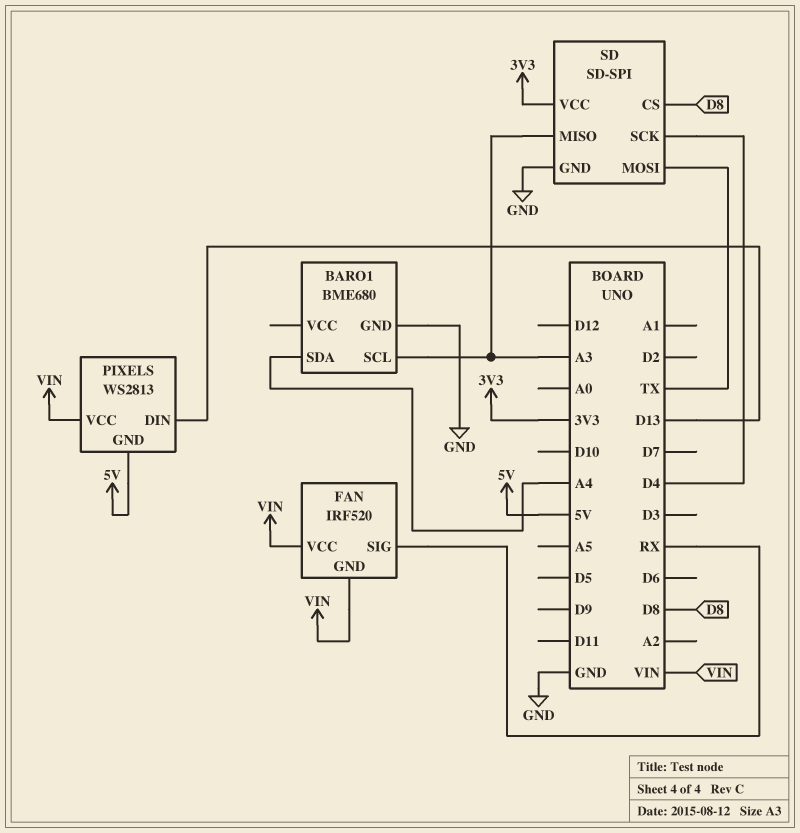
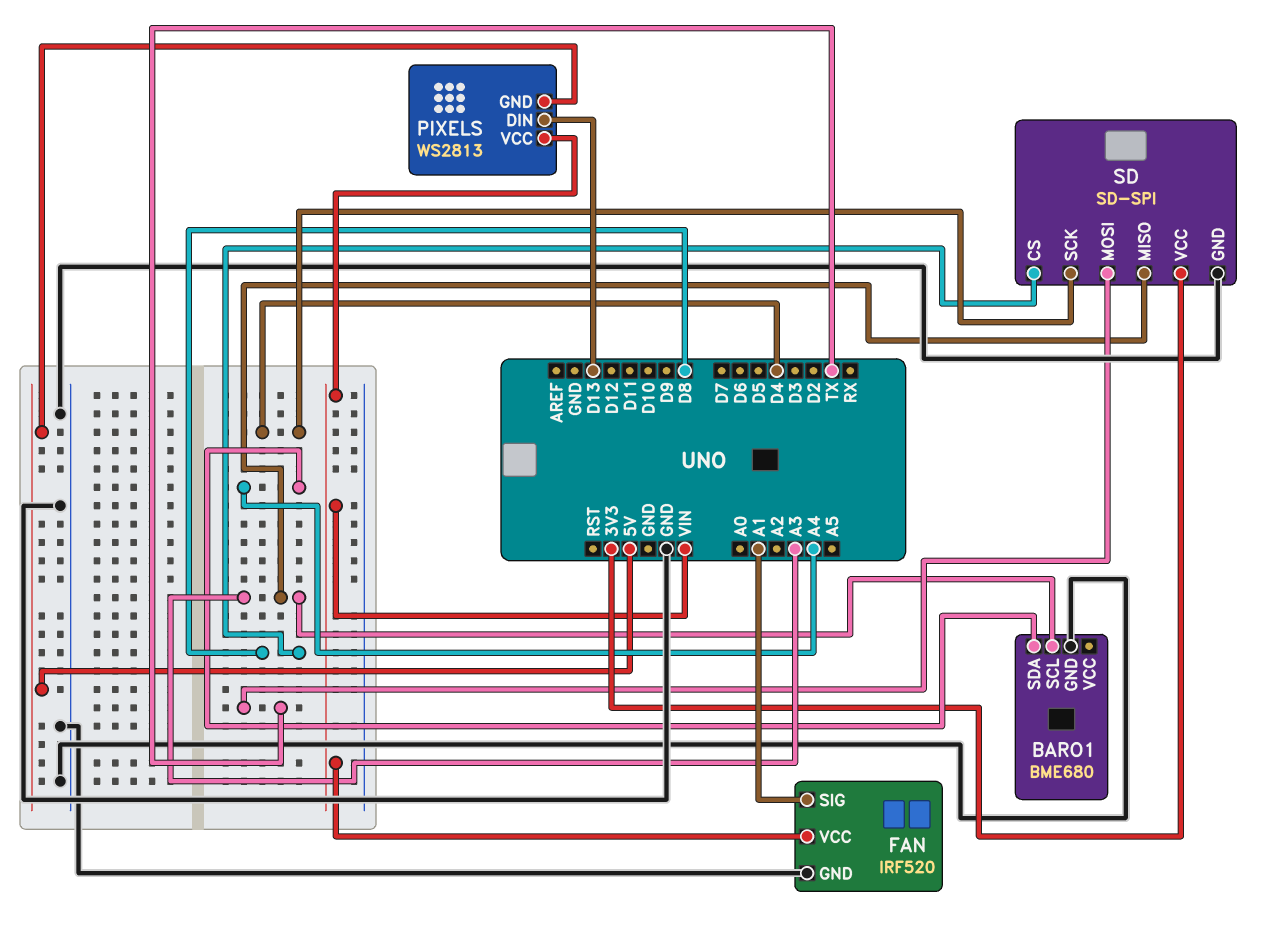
FAN pin GND: VIN -> GND
FAN pin SIG: RX -> A1

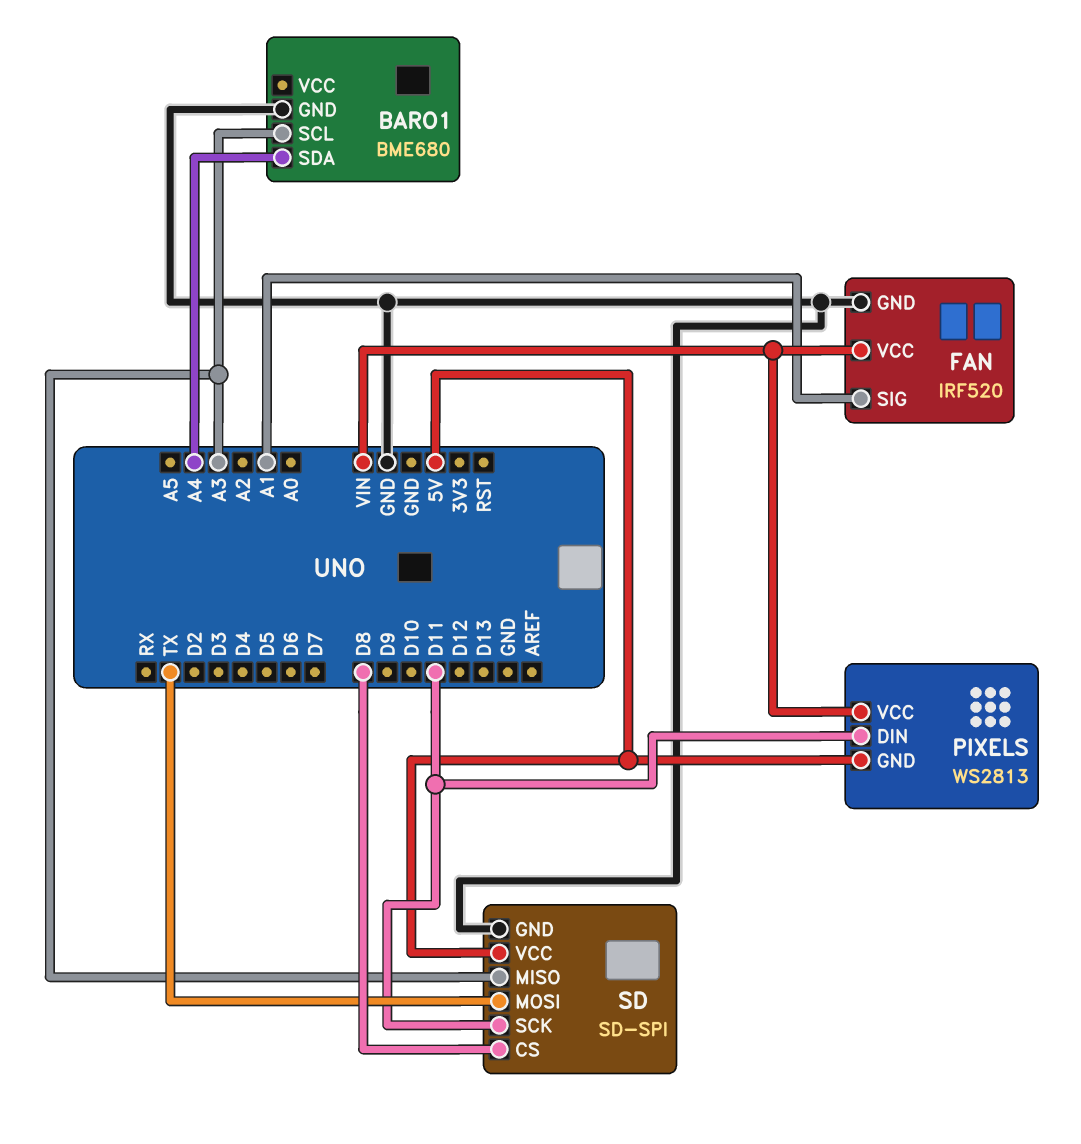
PIXELS pin DIN: D13 -> D11
SD pin SCK: D4 -> D11
SD pin VCC: 3V3 -> 5V

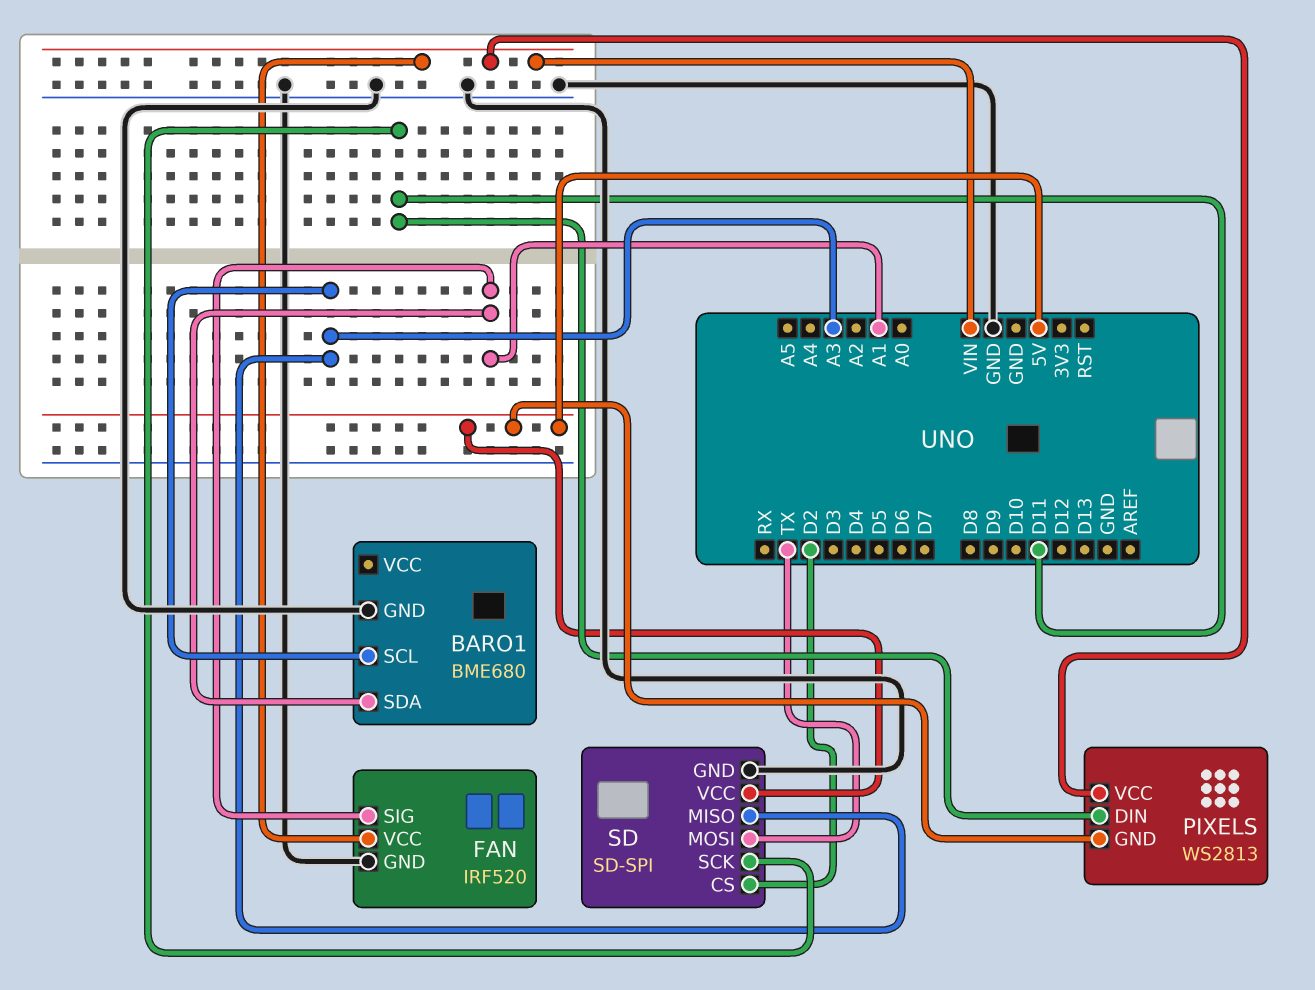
BARO1 pin SDA: A4 -> A1
SD pin CS: D8 -> D2

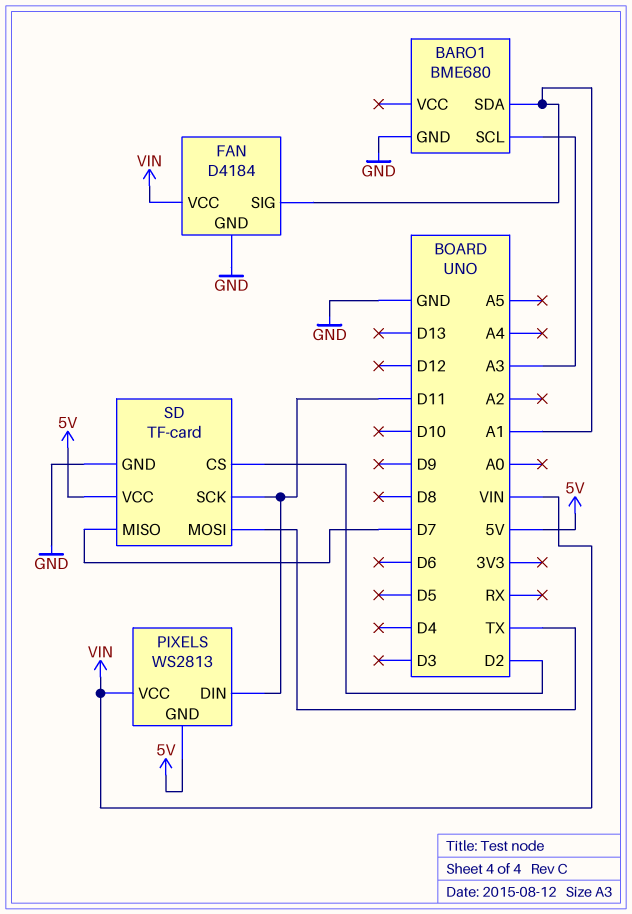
FAN: IRF520 -> D4184
SD: SD-SPI -> TF-card
SD pin MISO: A3 -> D7

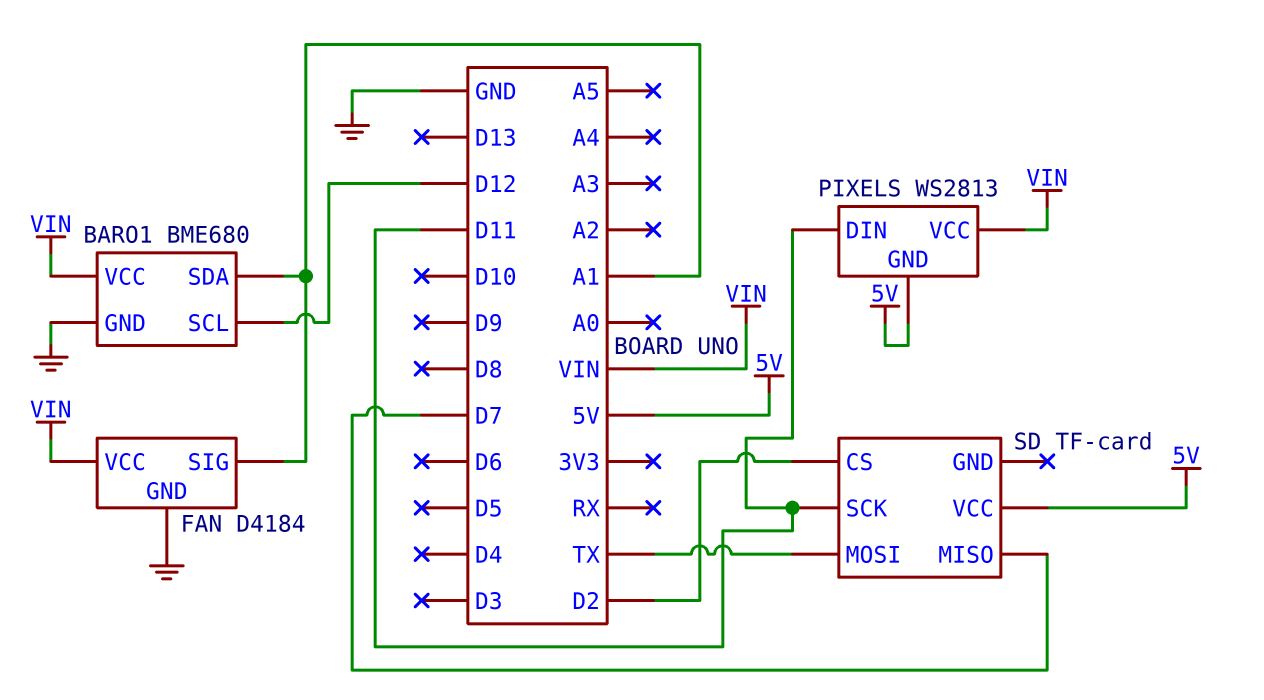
BARO1 pin SCL: A3 -> D12
BARO1 pin VCC: none -> VIN
SD pin GND: GND -> none

